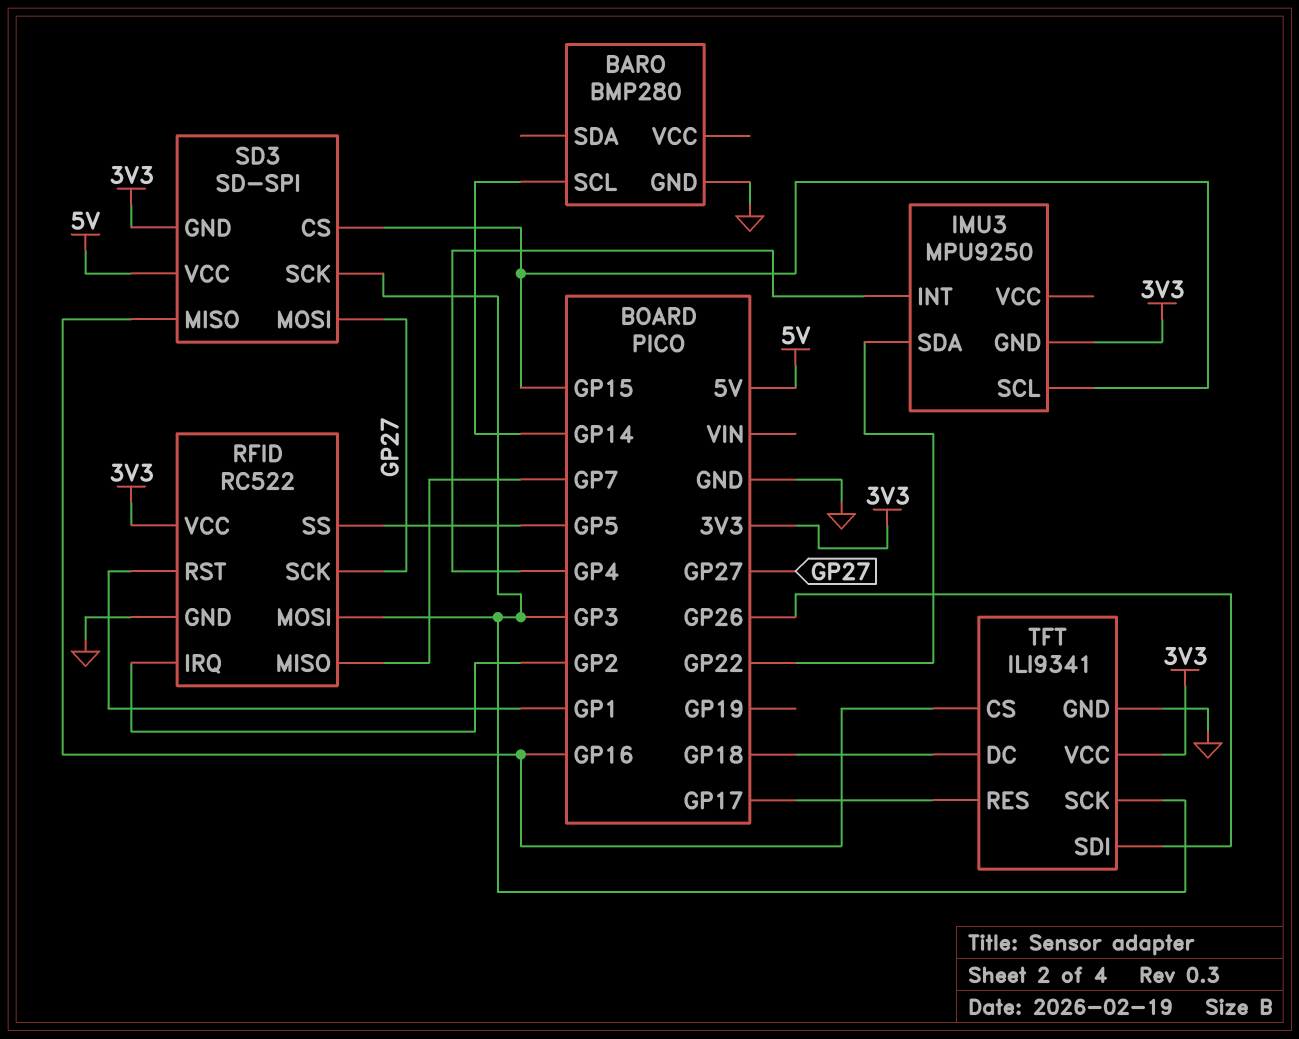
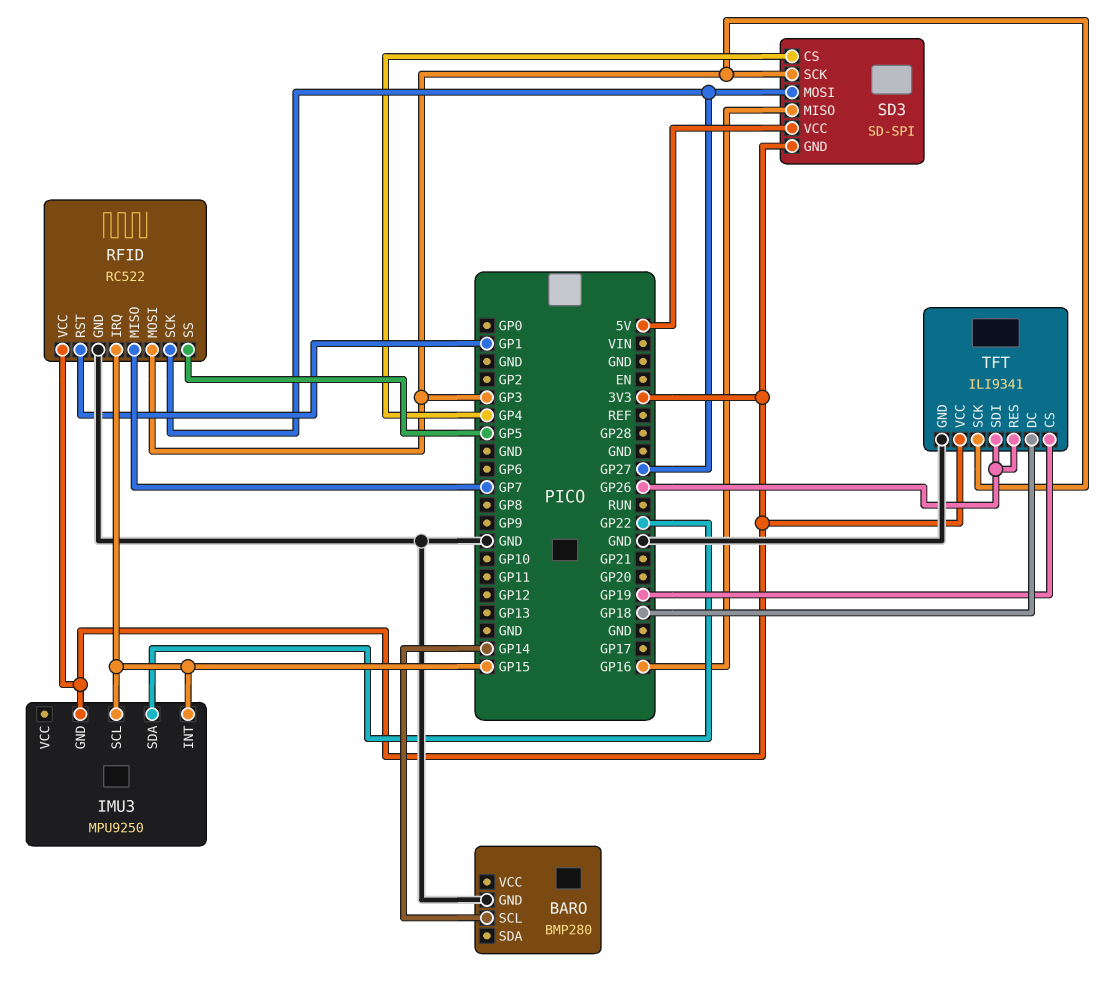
IMU3 pin INT: GP4 -> GP15
RFID pin IRQ: GP2 -> GP15
SD3 pin CS: GP15 -> GP4
TFT pin CS: GP16 -> GP19
TFT pin RES: GP17 -> GP26

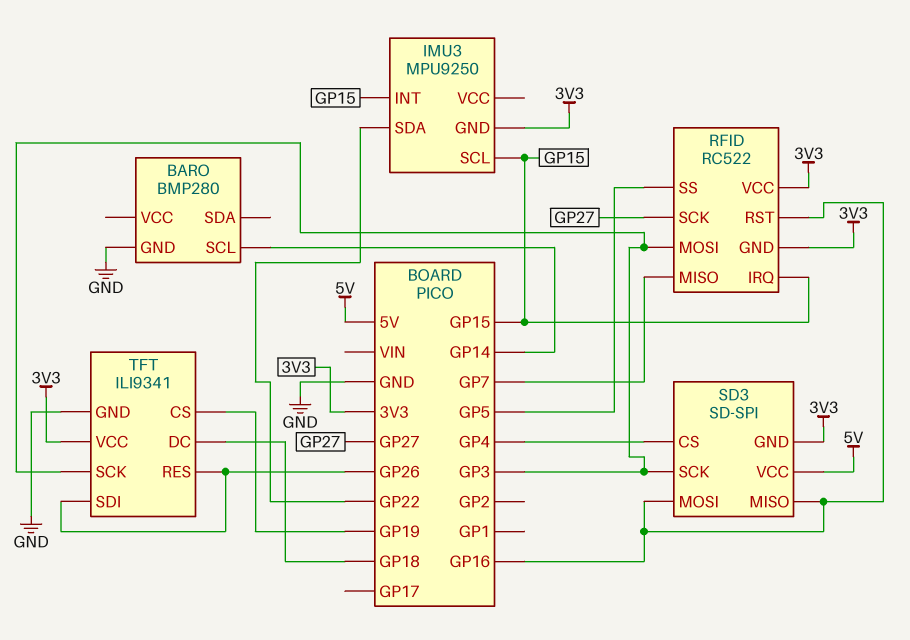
RFID pin GND: GND -> 3V3
RFID pin RST: GP1 -> GP16
SD3 pin MOSI: GP27 -> GP16

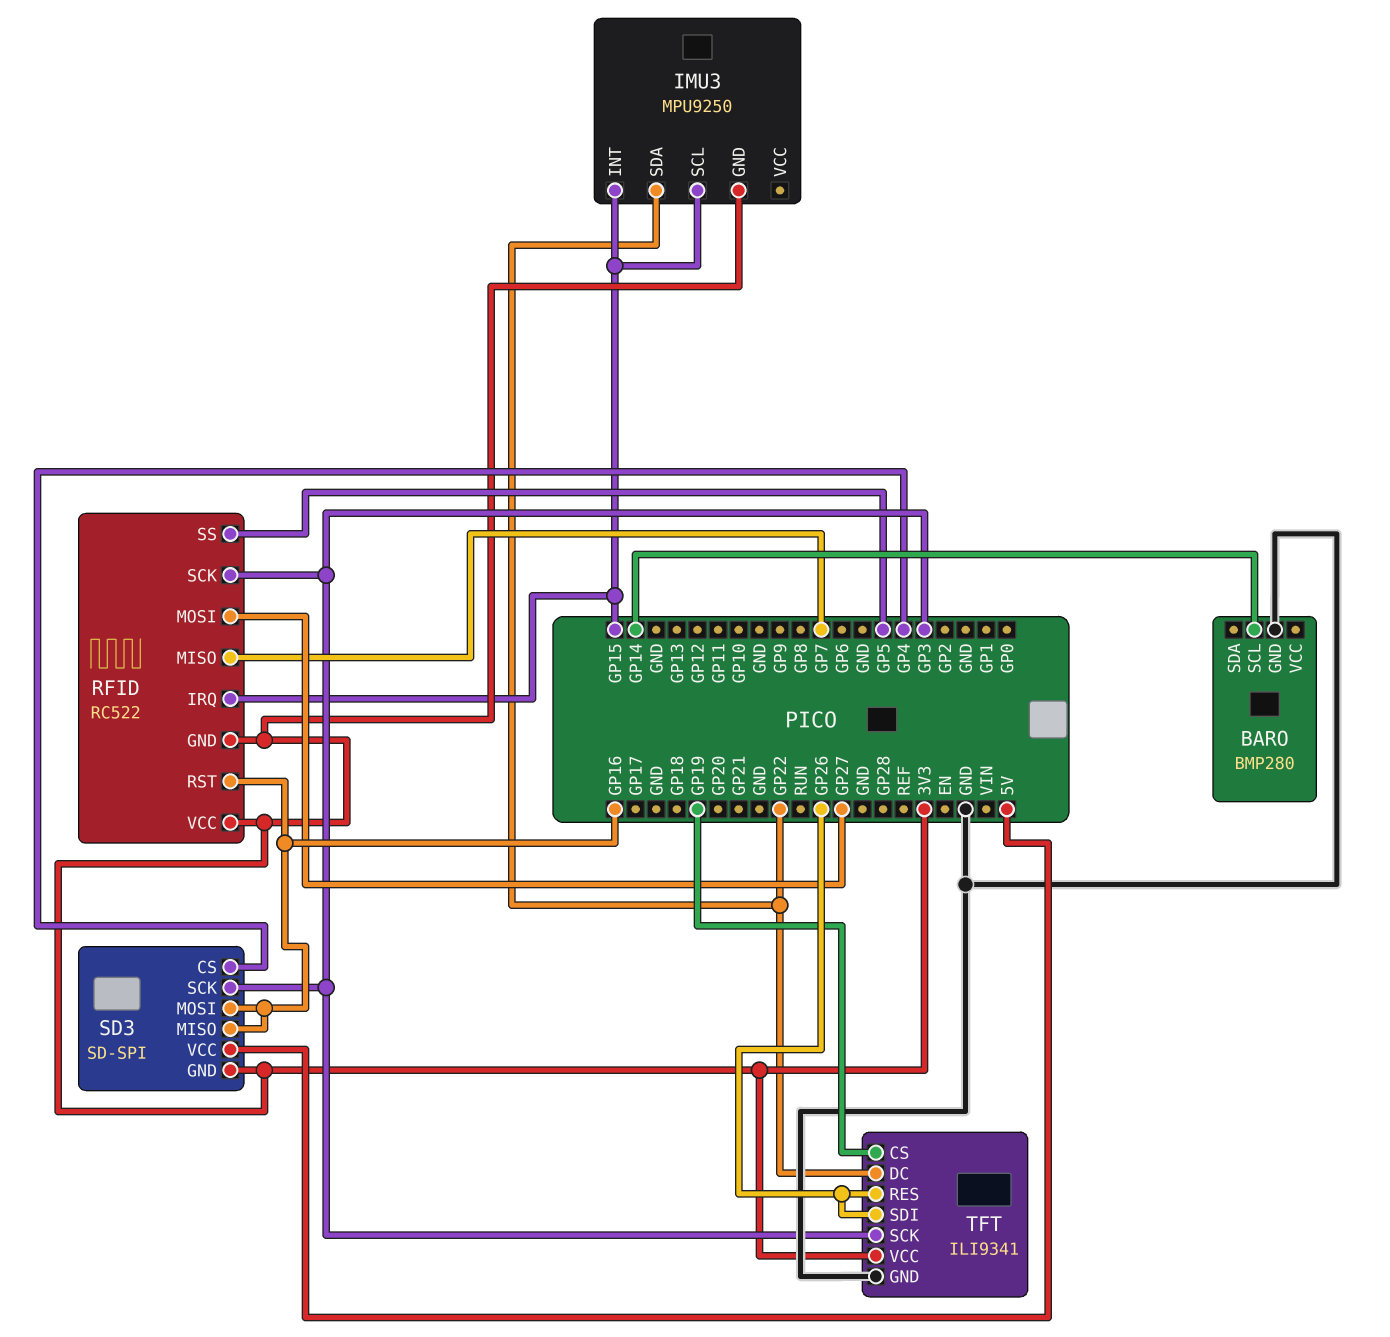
RFID pin MOSI: GP3 -> GP27
RFID pin SCK: GP27 -> GP3
TFT pin DC: GP18 -> GP22

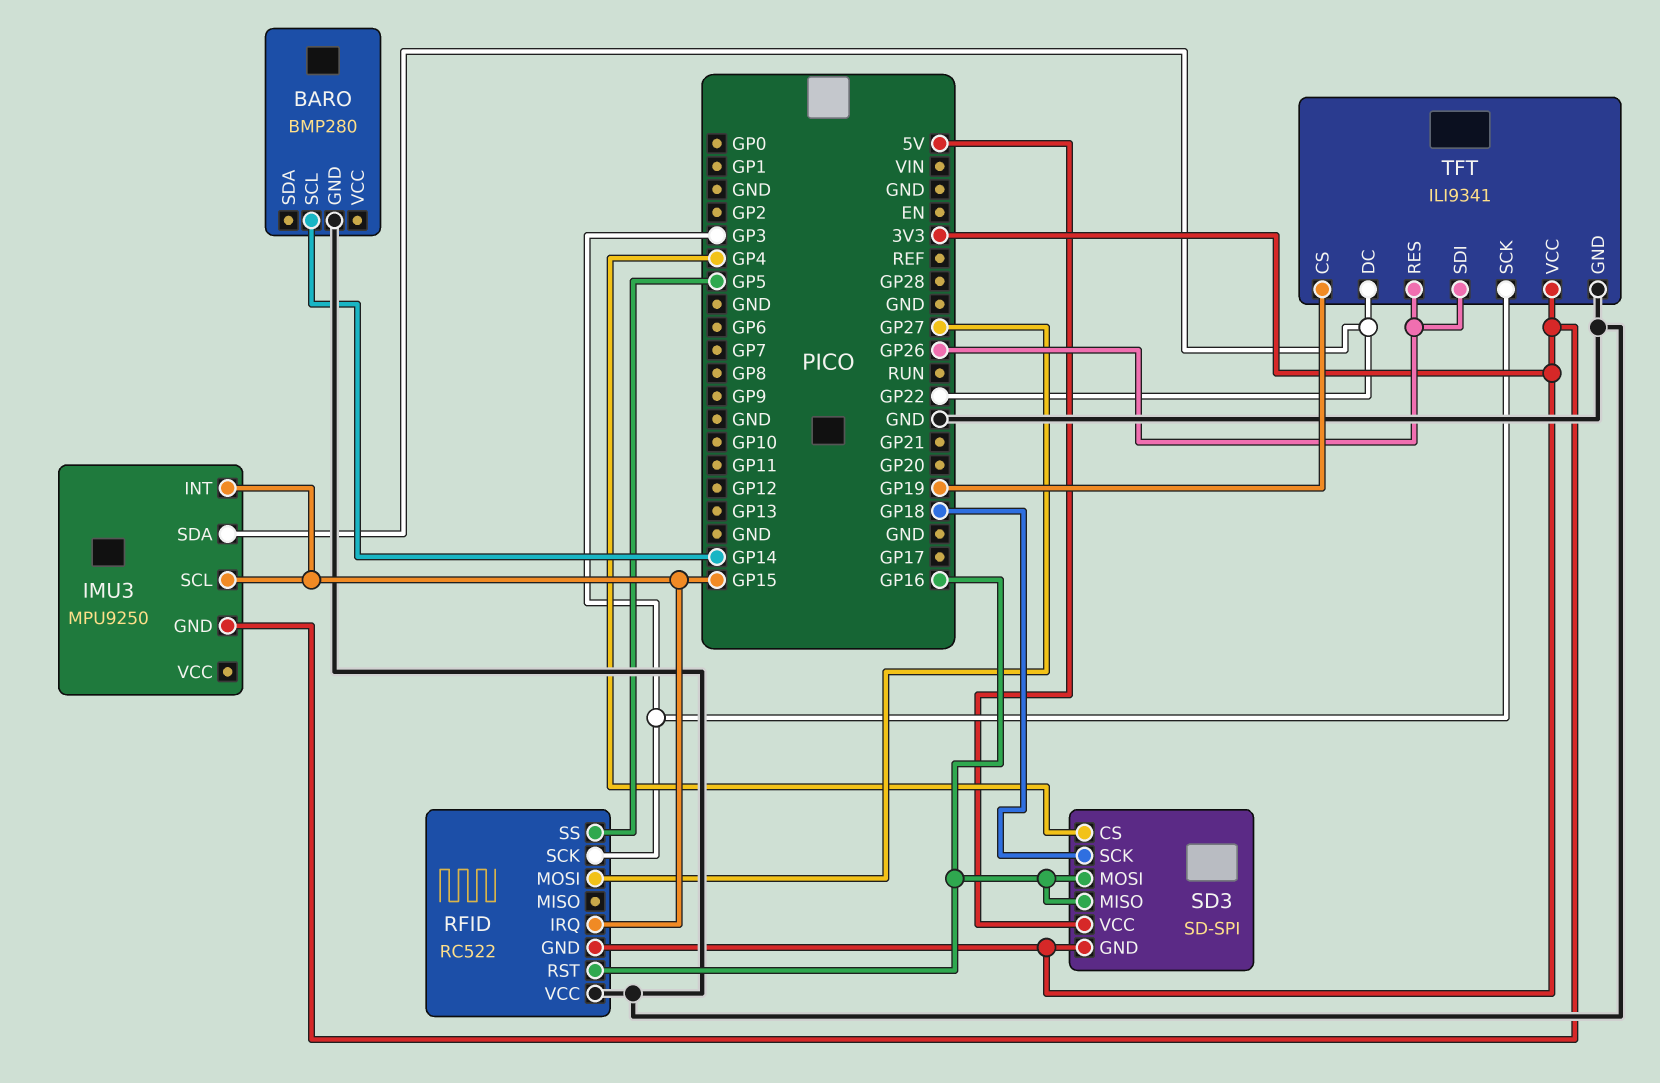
RFID pin MISO: GP7 -> none
RFID pin VCC: 3V3 -> GND
SD3 pin SCK: GP3 -> GP18

